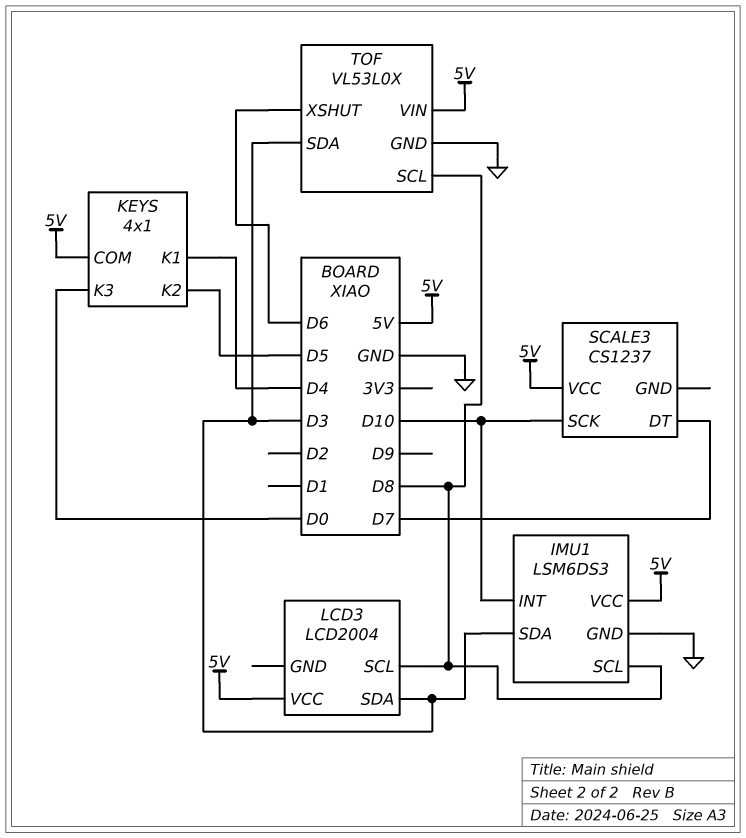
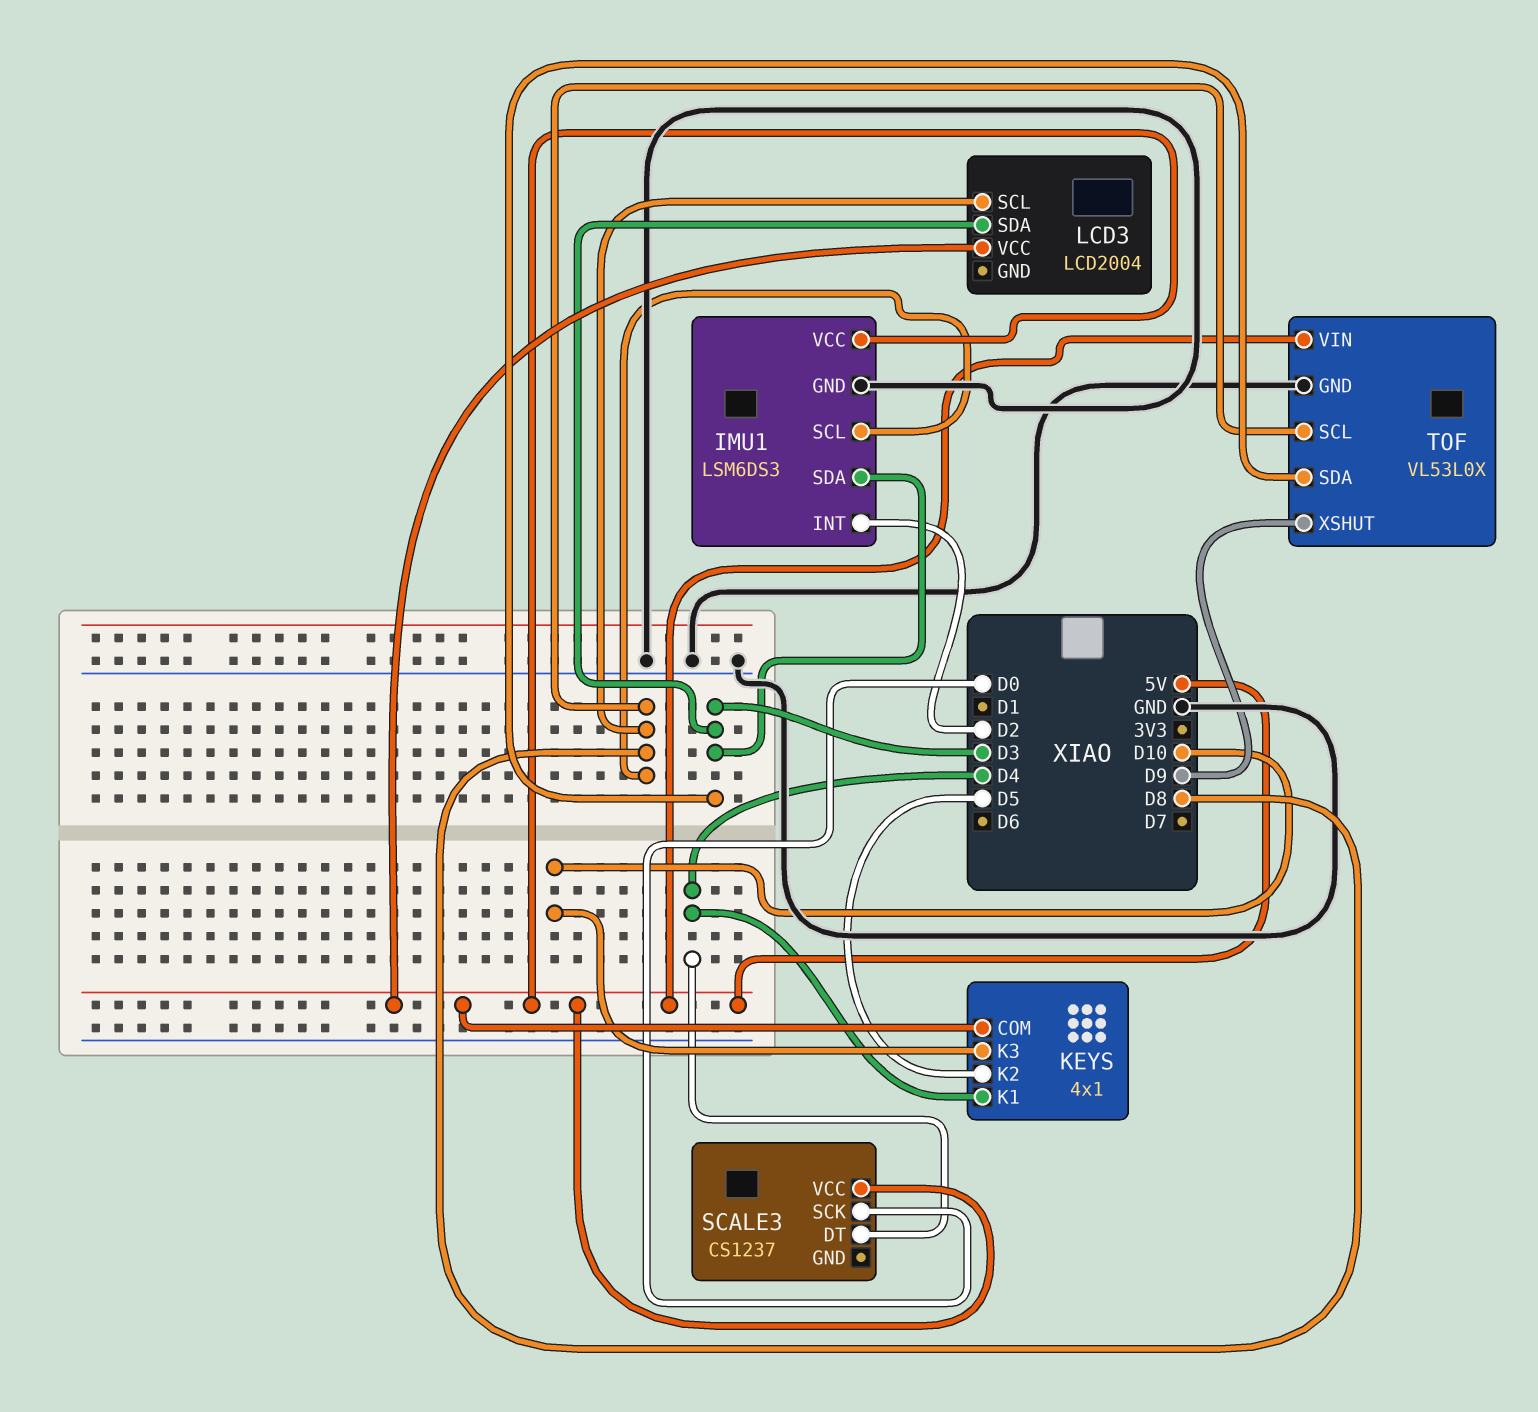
IMU1 pin INT: D10 -> D2
KEYS pin K3: D0 -> D10
SCALE3 pin DT: D7 -> D4
SCALE3 pin SCK: D10 -> D0
TOF pin XSHUT: D6 -> D9

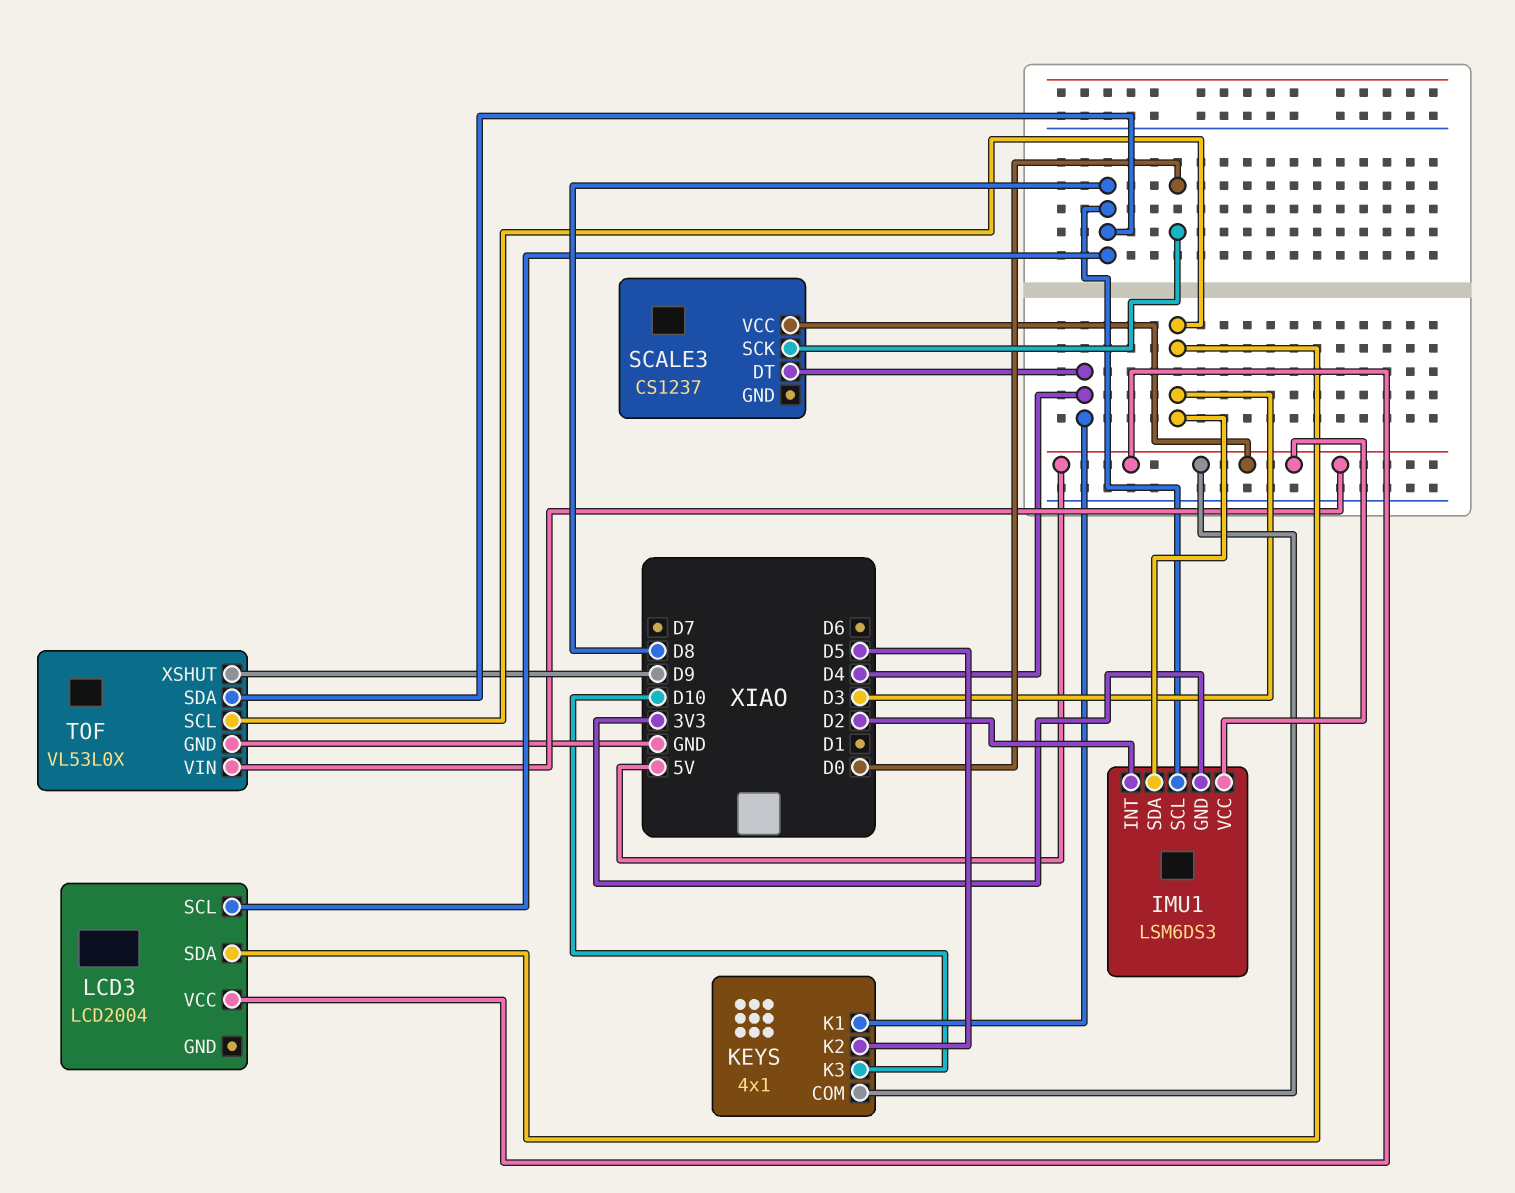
IMU1 pin GND: GND -> 3V3
TOF pin SCL: D8 -> D3
TOF pin SDA: D3 -> D8

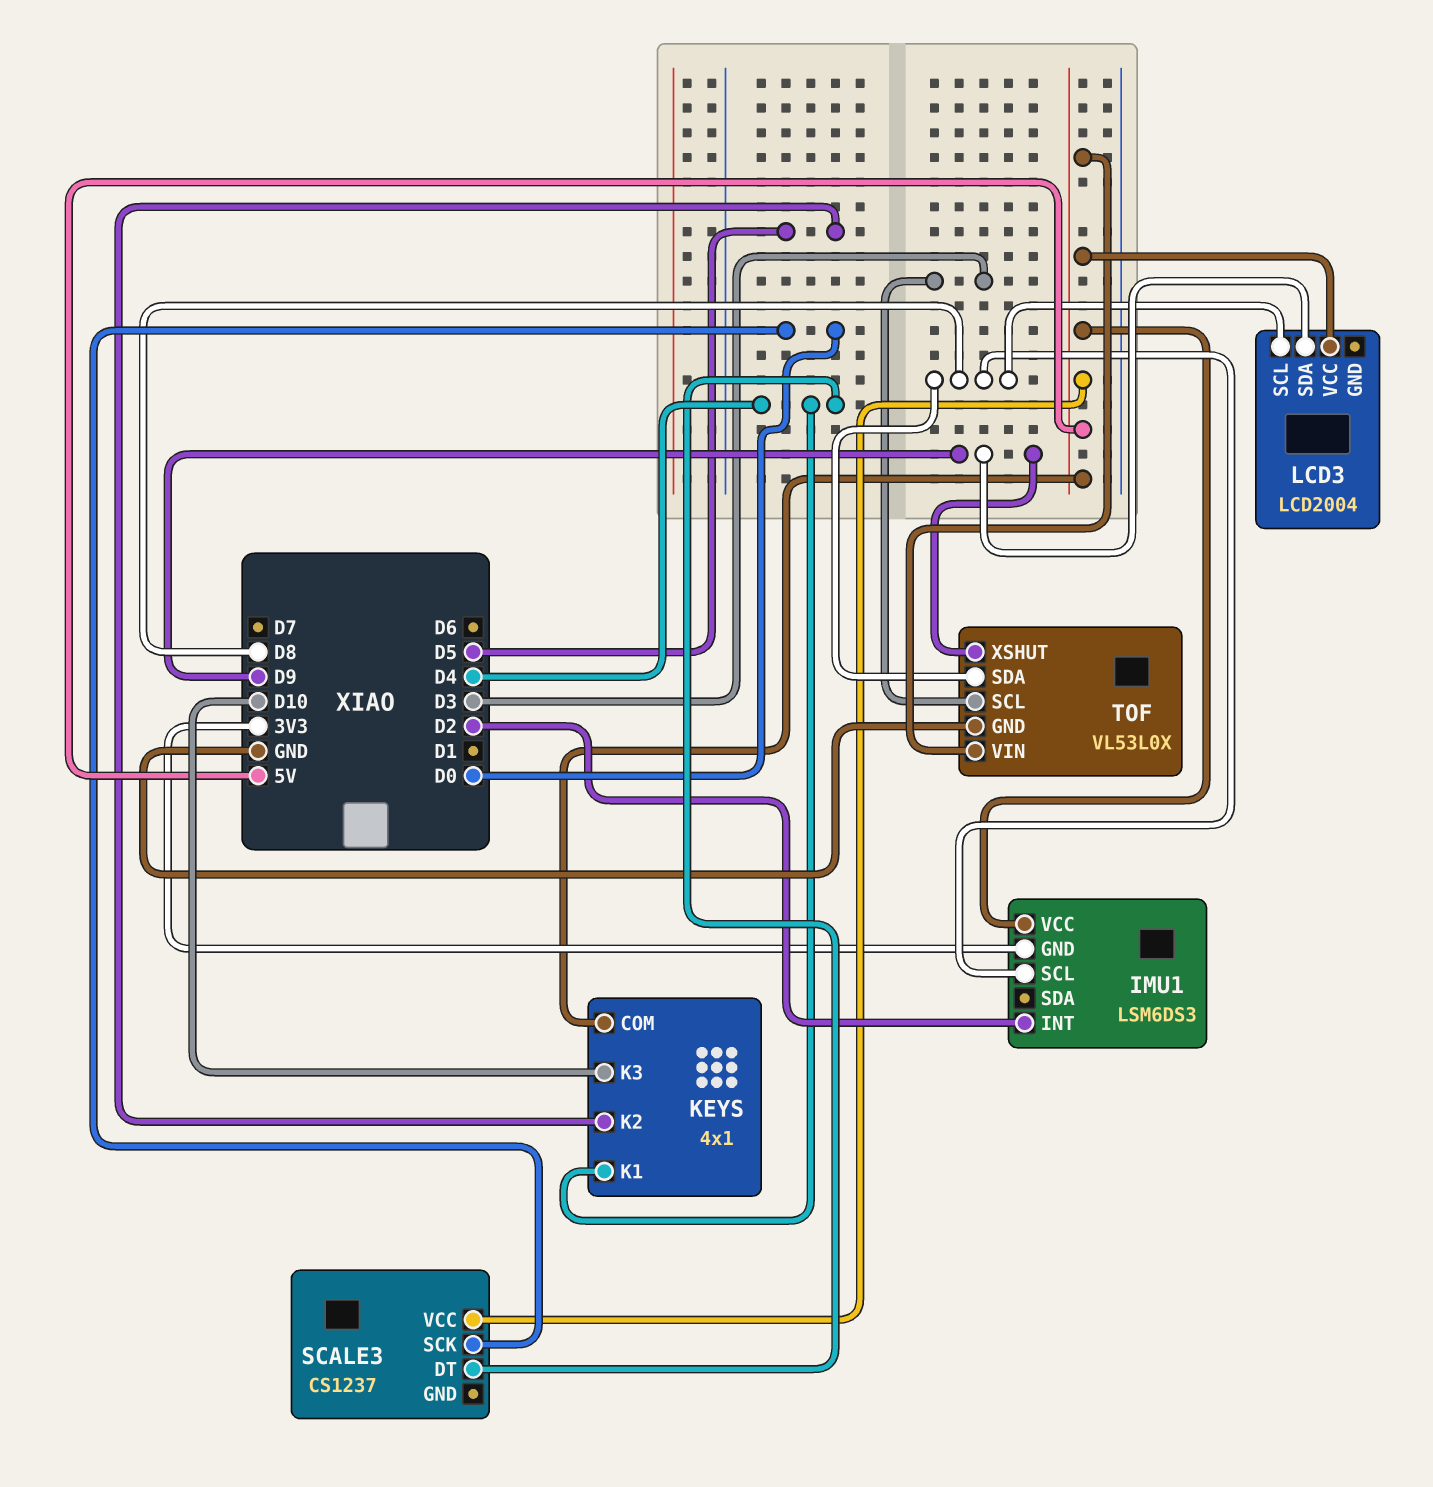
IMU1 pin SDA: D3 -> none
LCD3 pin SDA: D3 -> D9

